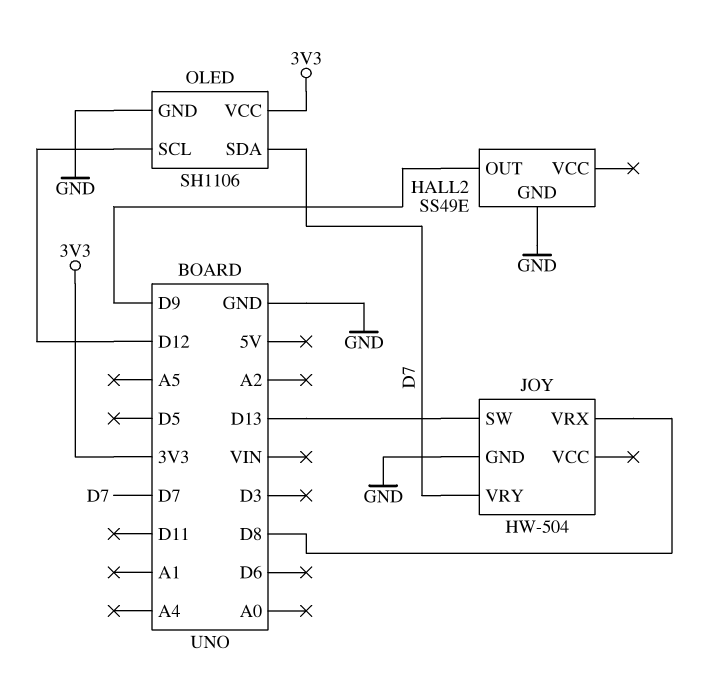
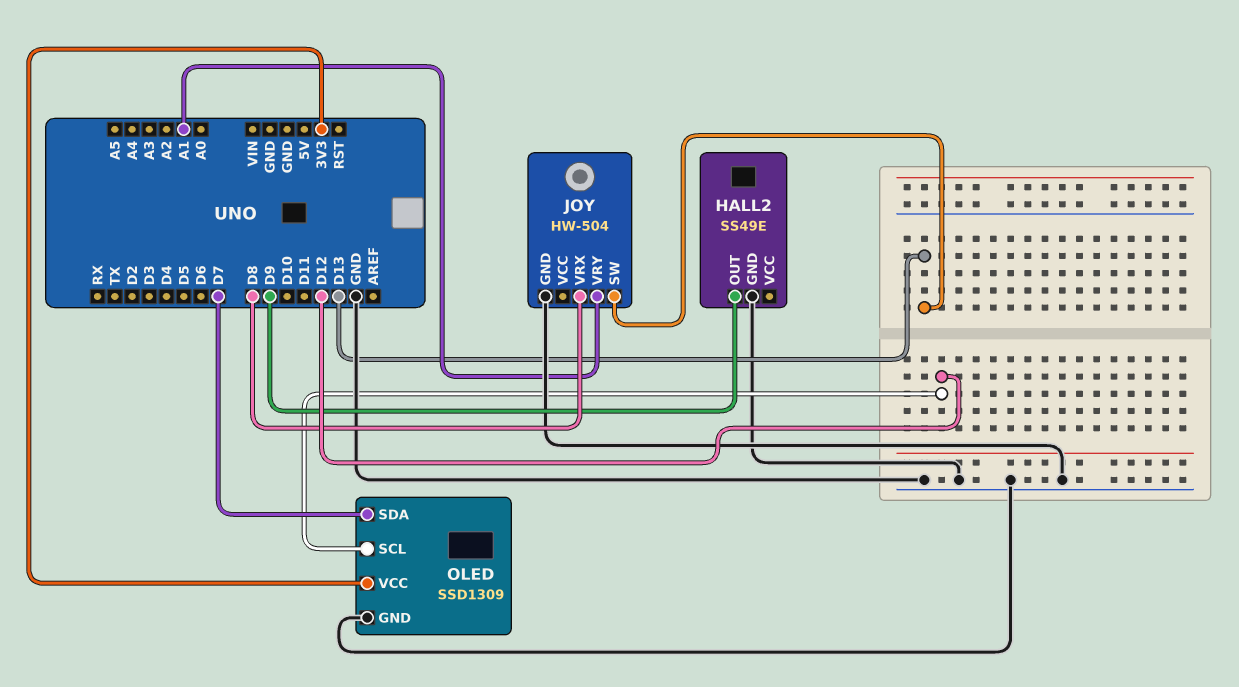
JOY pin VRY: D7 -> A1
OLED: SH1106 -> SSD1309

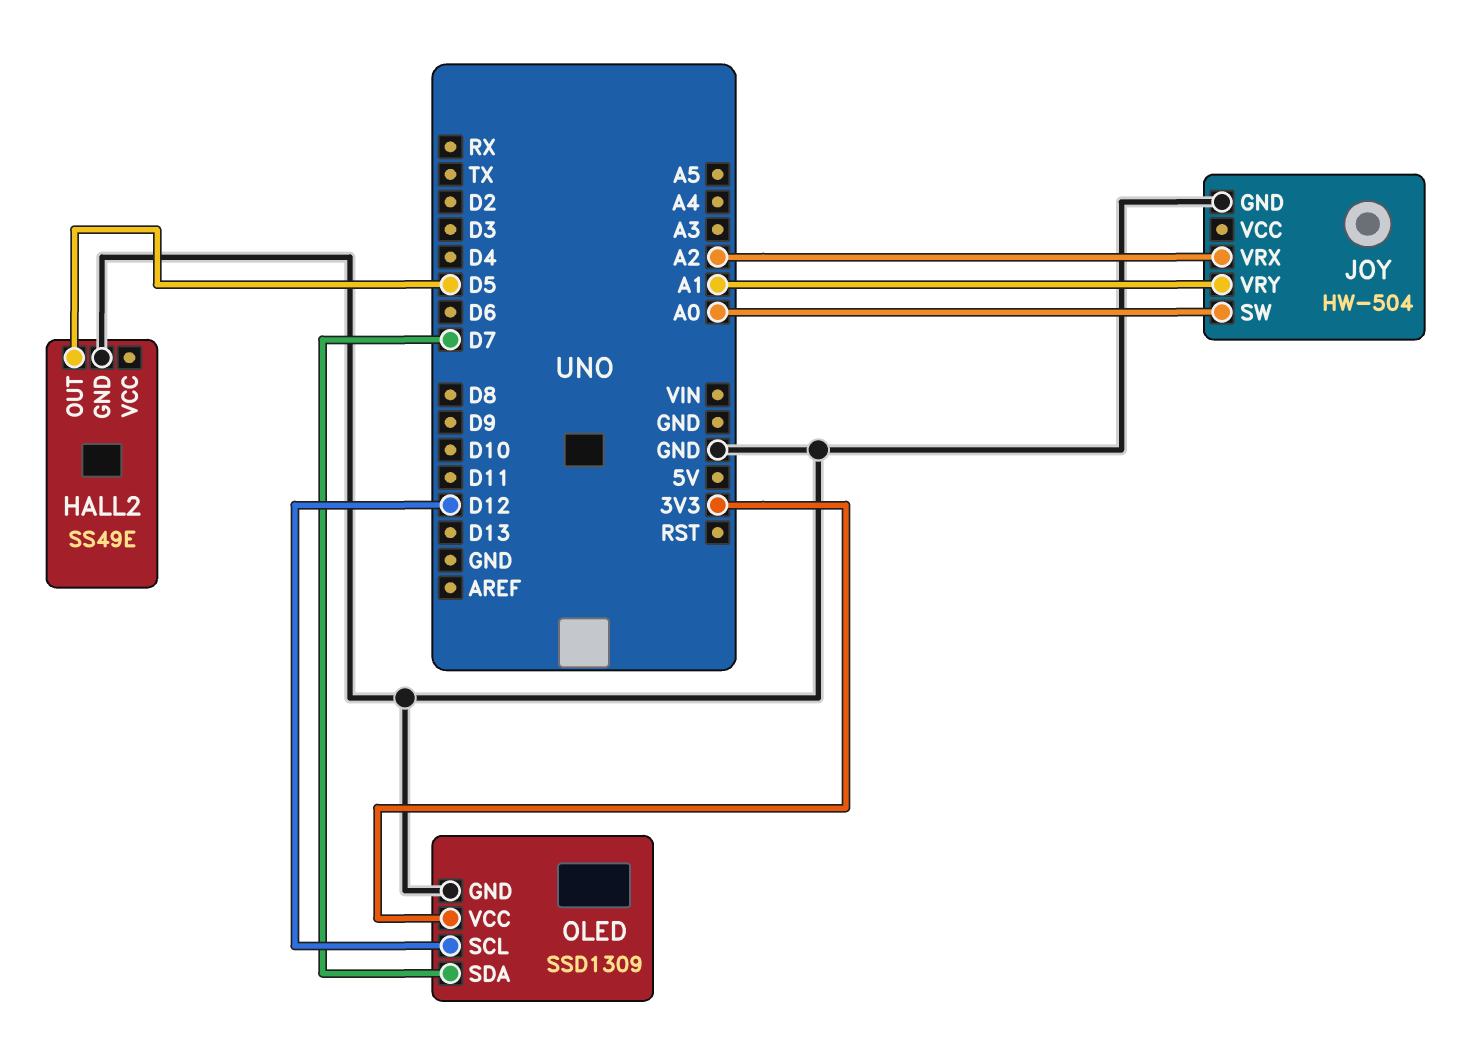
HALL2 pin OUT: D9 -> D5
JOY pin SW: D13 -> A0
JOY pin VRX: D8 -> A2

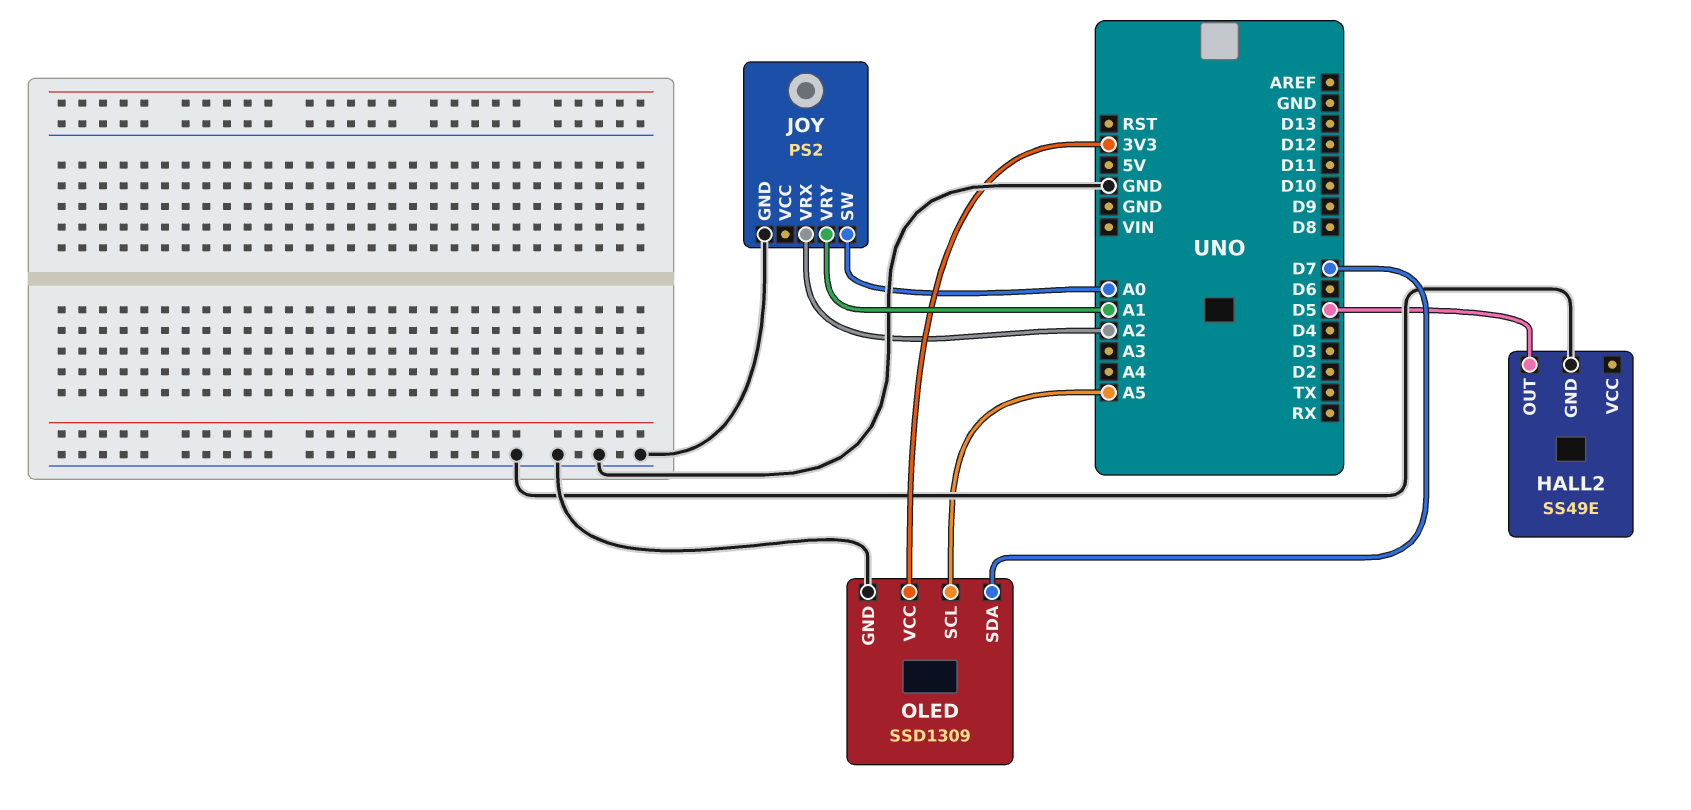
JOY: HW-504 -> PS2
OLED pin SCL: D12 -> A5

